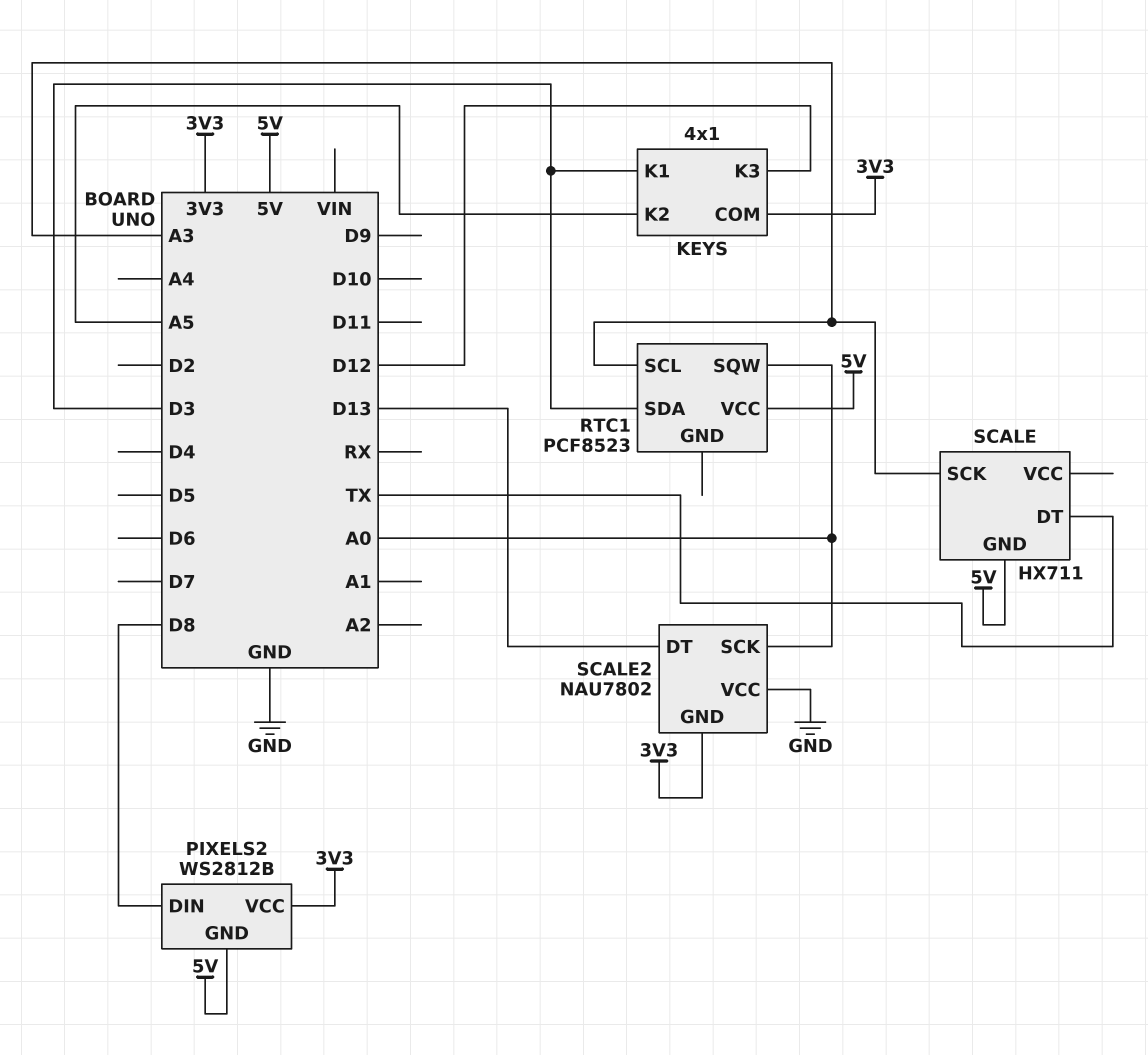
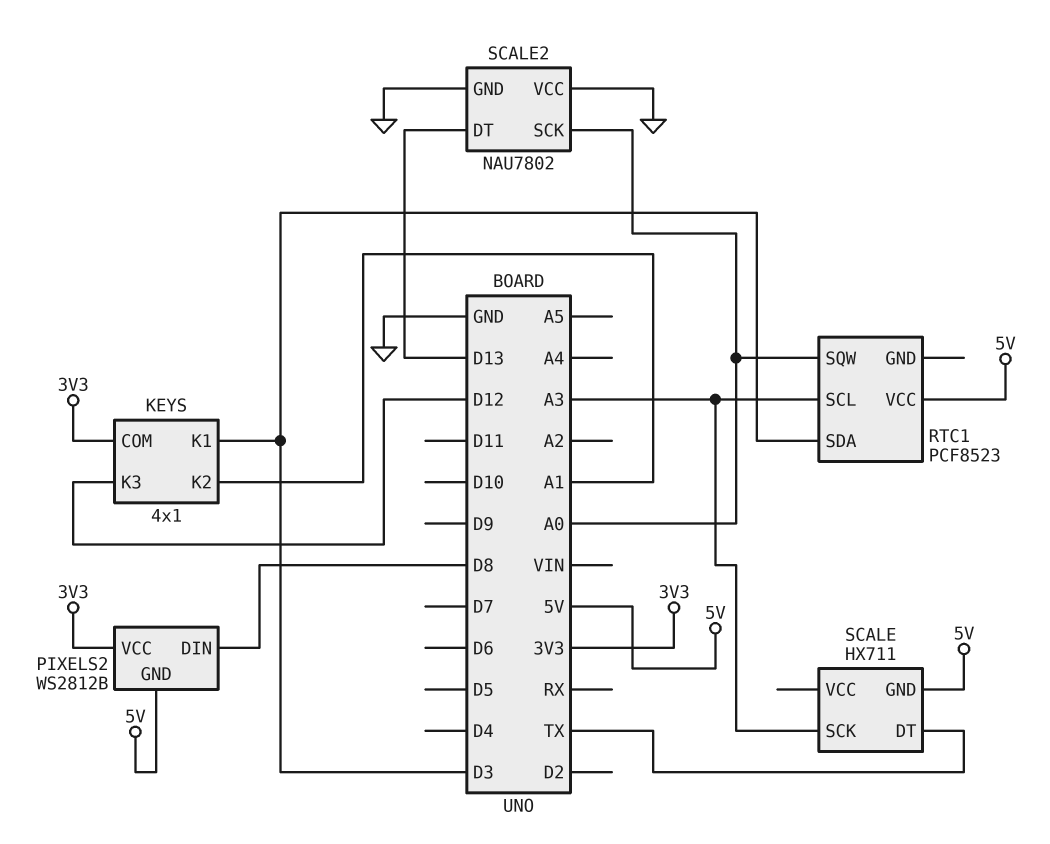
KEYS pin K2: A5 -> A1
SCALE2 pin GND: 3V3 -> GND

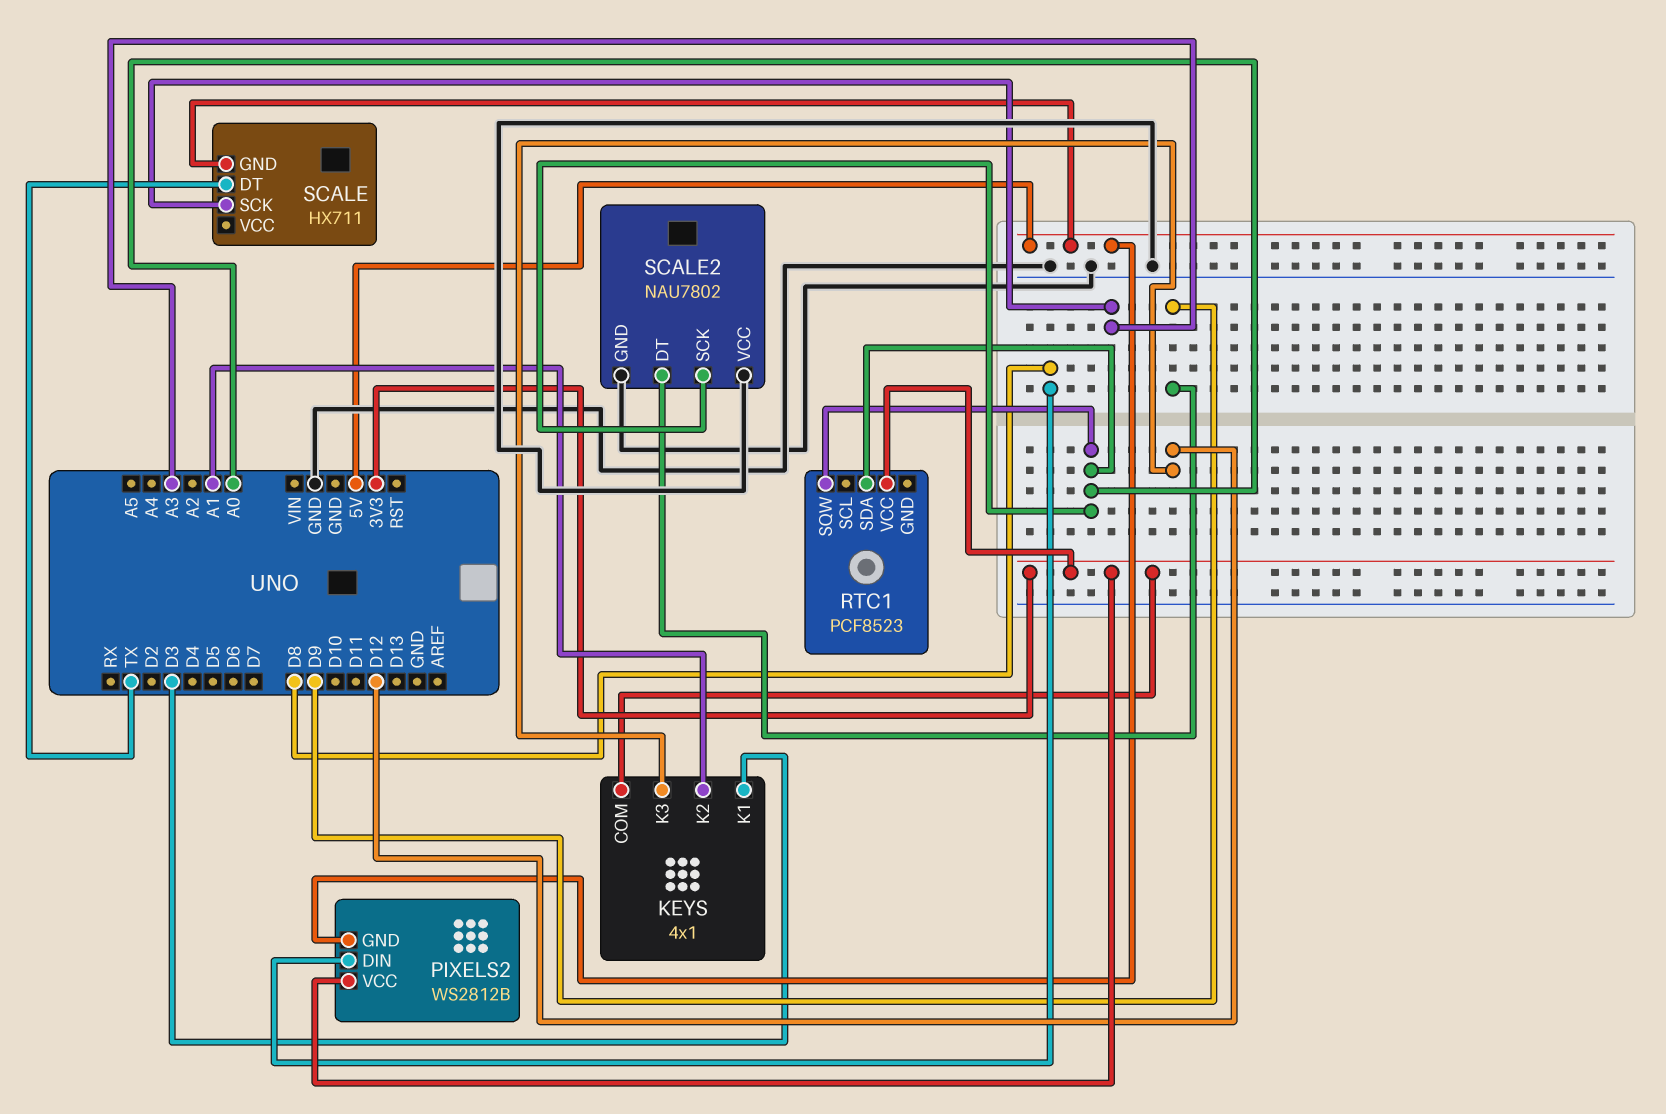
RTC1 pin SCL: A3 -> none
RTC1 pin SDA: D3 -> A0
RTC1 pin VCC: 5V -> 3V3
SCALE2 pin DT: D13 -> D9

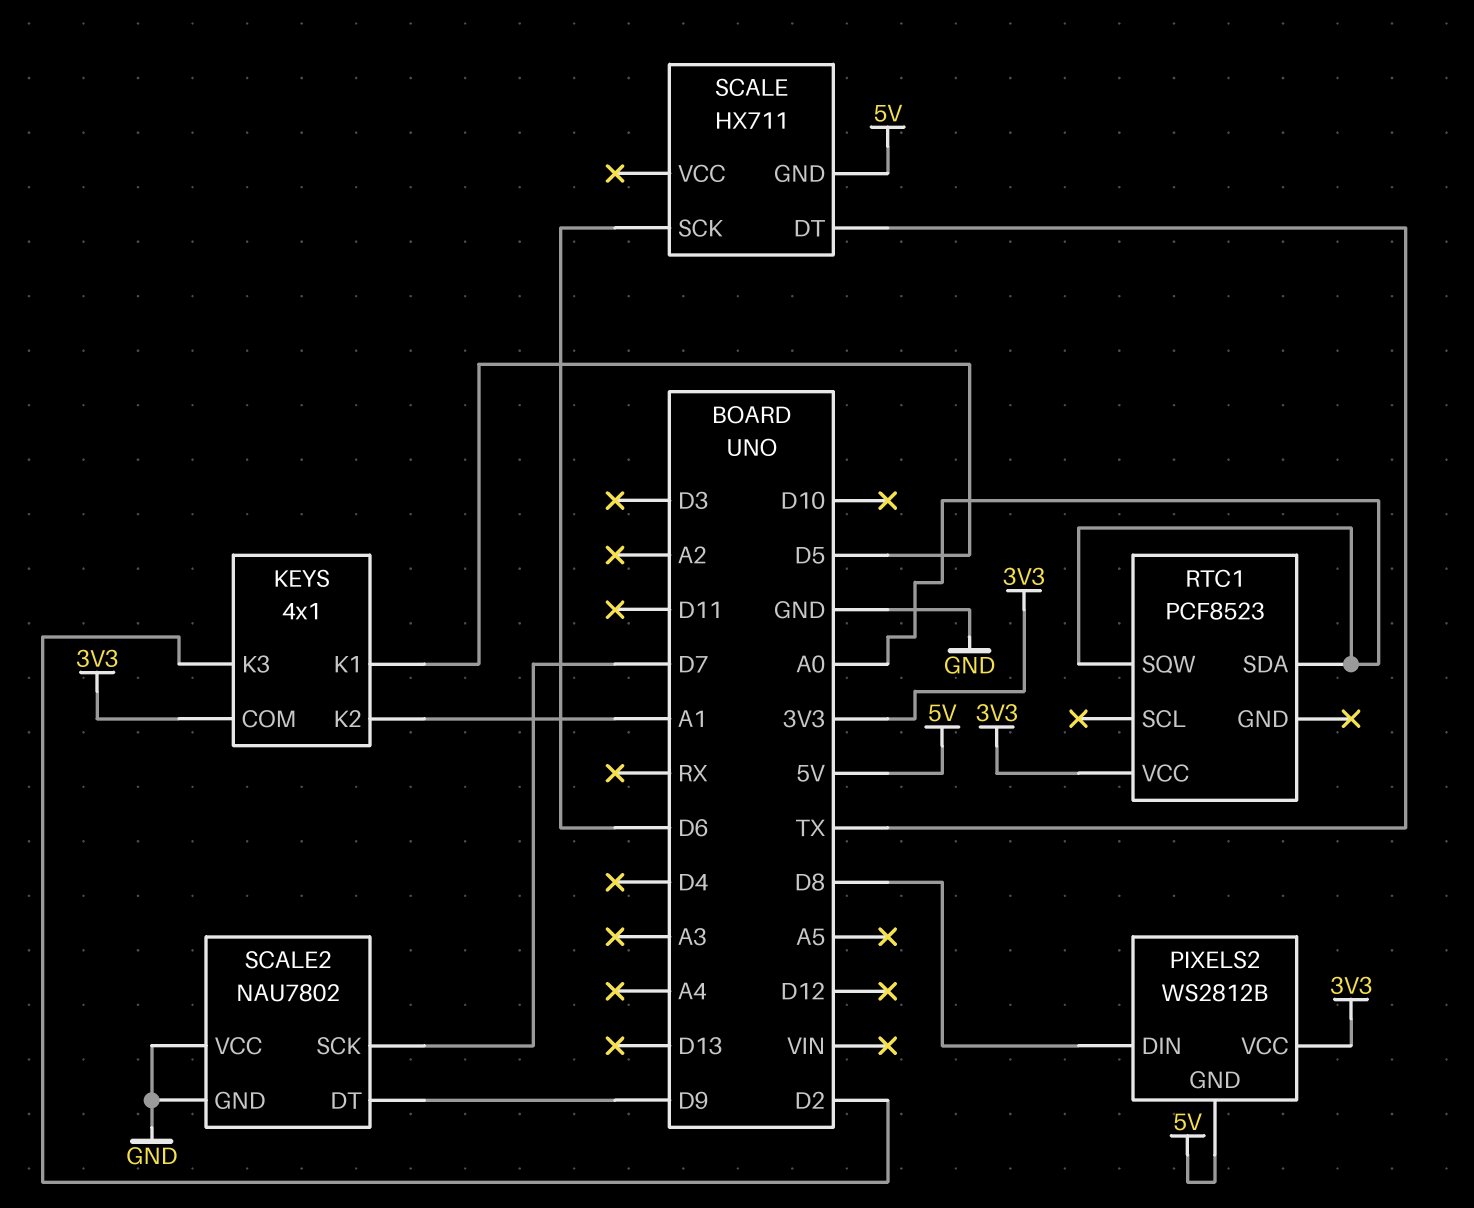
KEYS pin K1: D3 -> D5
KEYS pin K3: D12 -> D2
SCALE pin SCK: A3 -> D6
SCALE2 pin SCK: A0 -> D7

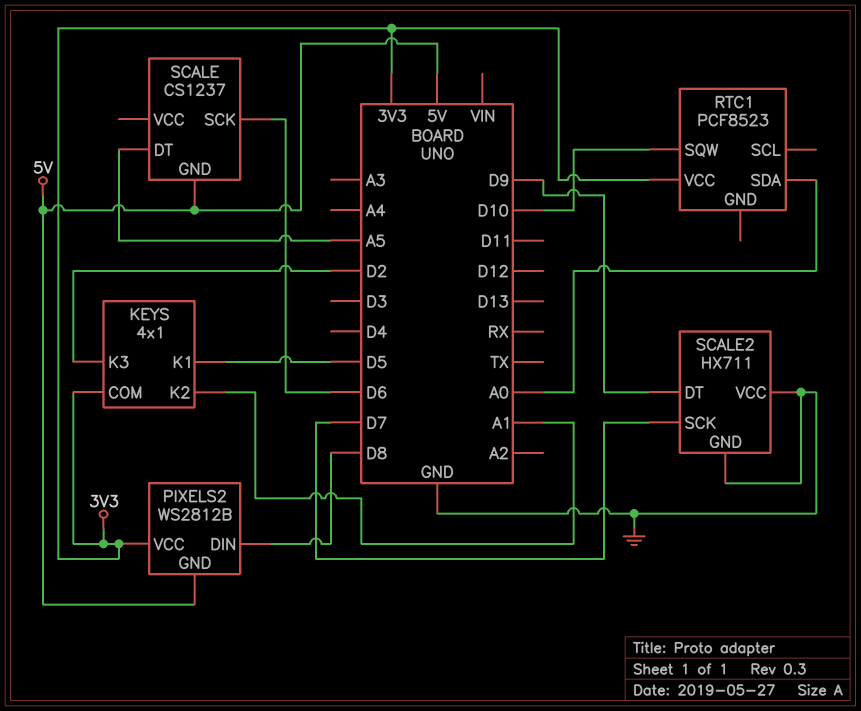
RTC1 pin SQW: A0 -> D10
SCALE: HX711 -> CS1237
SCALE pin DT: TX -> A5
SCALE2: NAU7802 -> HX711

